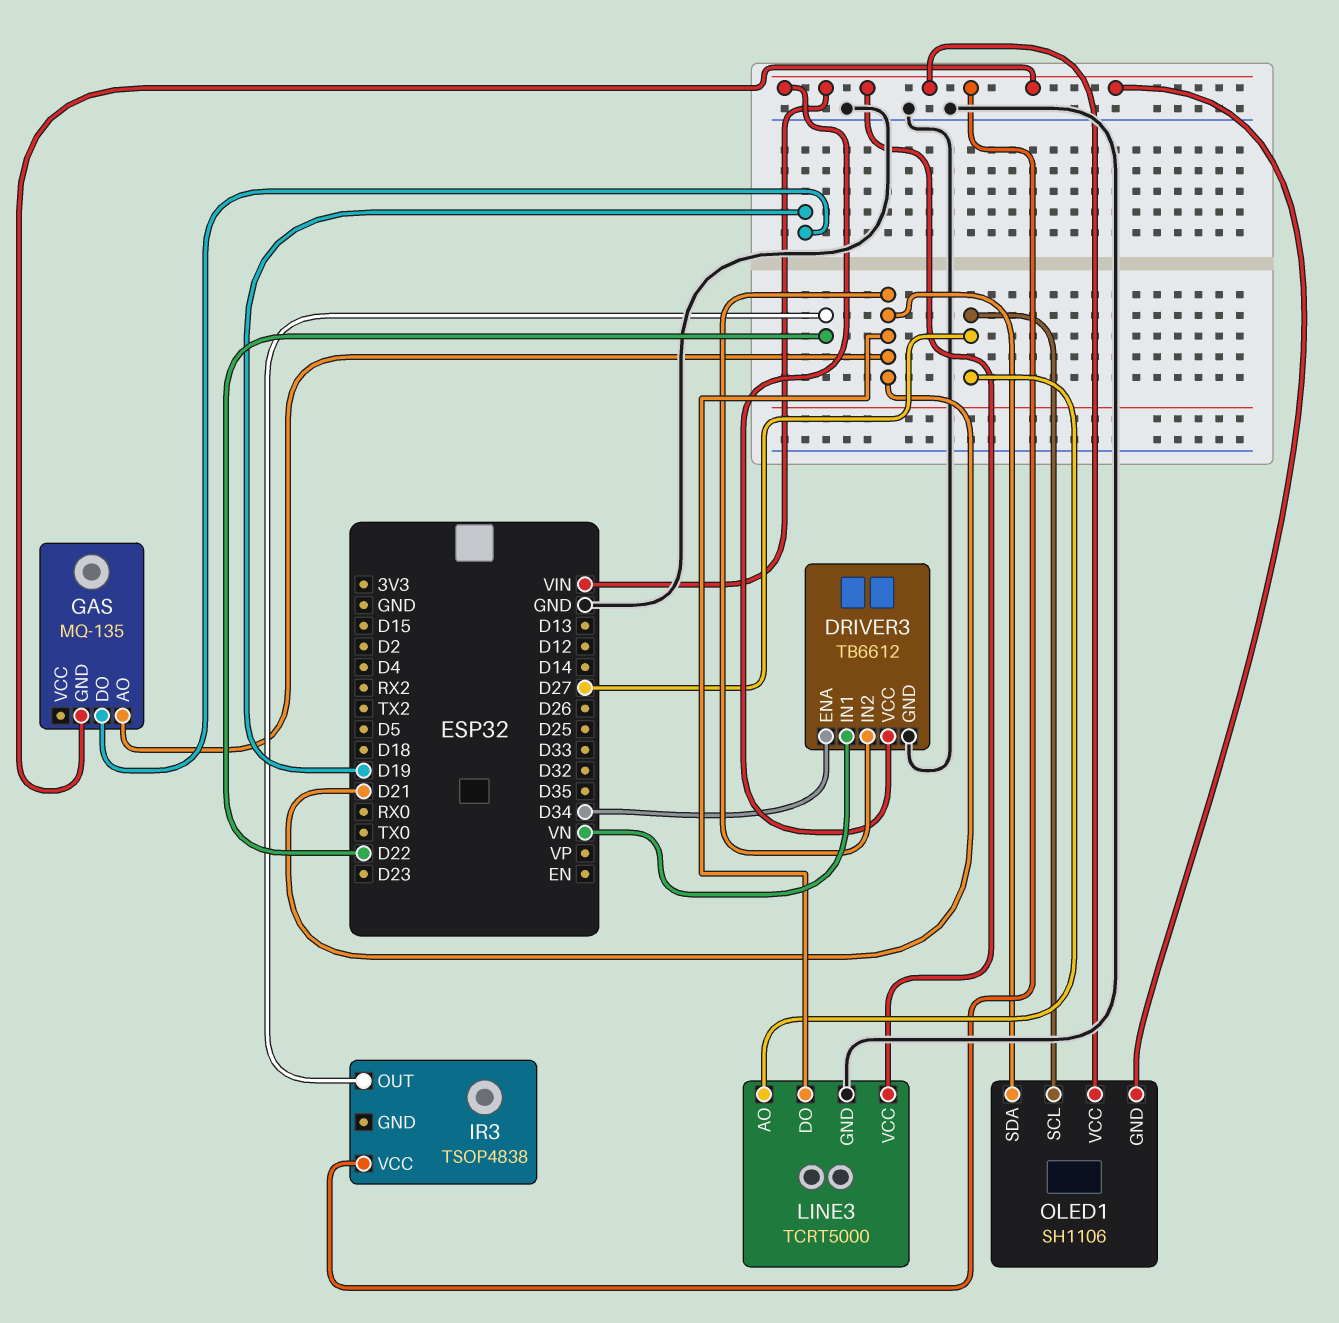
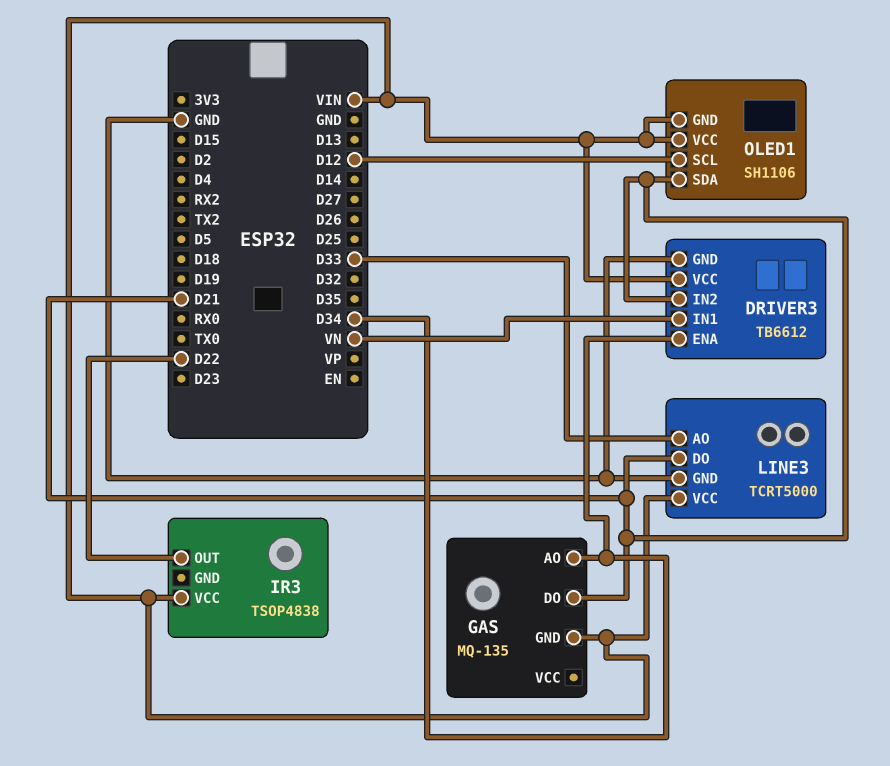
GAS pin AO: D21 -> D34
GAS pin DO: D19 -> D21
LINE3 pin AO: D27 -> D33
OLED1 pin SCL: D27 -> D12

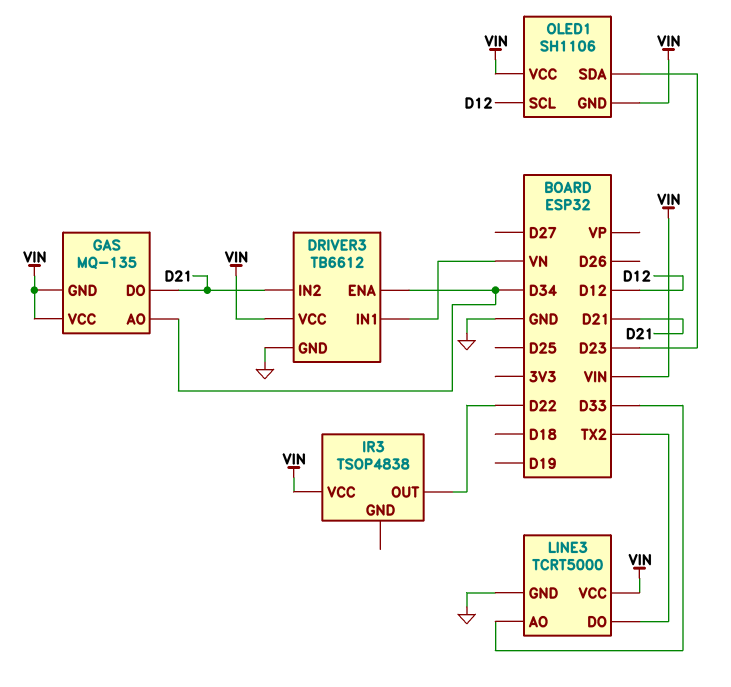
GAS pin VCC: none -> VIN
LINE3 pin DO: D21 -> TX2
OLED1 pin SDA: D21 -> D23

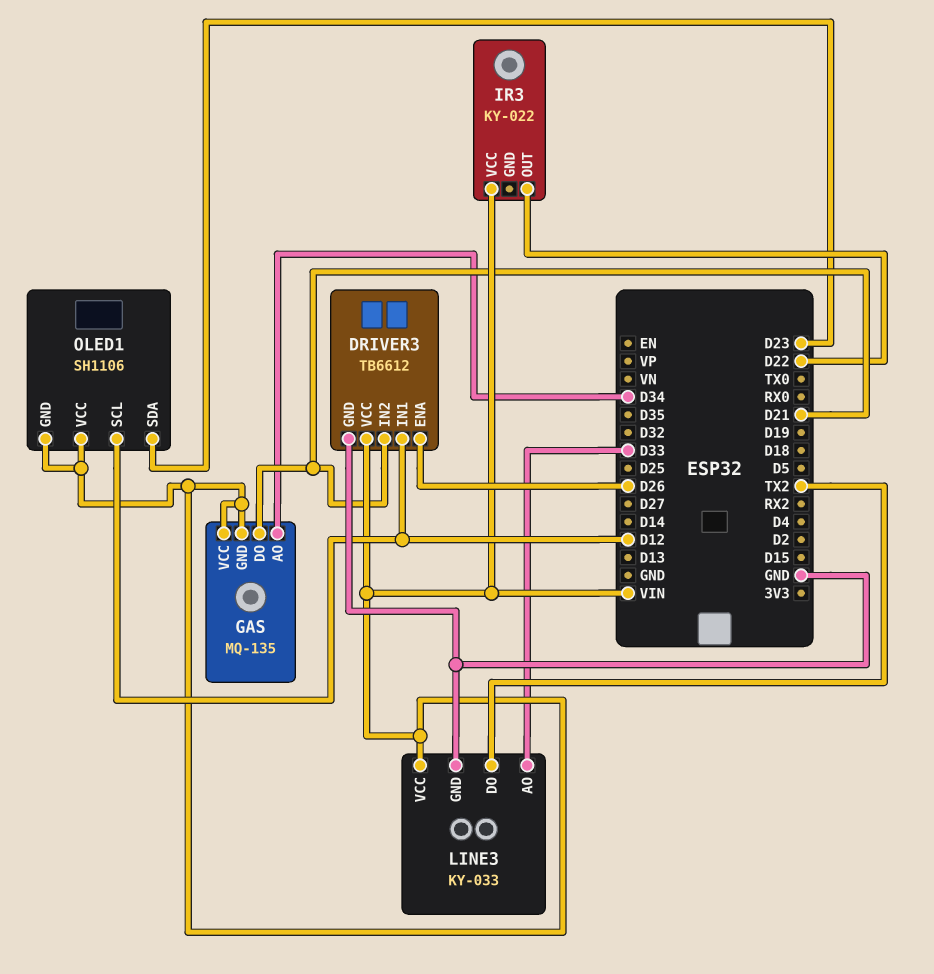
DRIVER3 pin ENA: D34 -> D26
DRIVER3 pin IN1: VN -> D12
IR3: TSOP4838 -> KY-022
LINE3: TCRT5000 -> KY-033

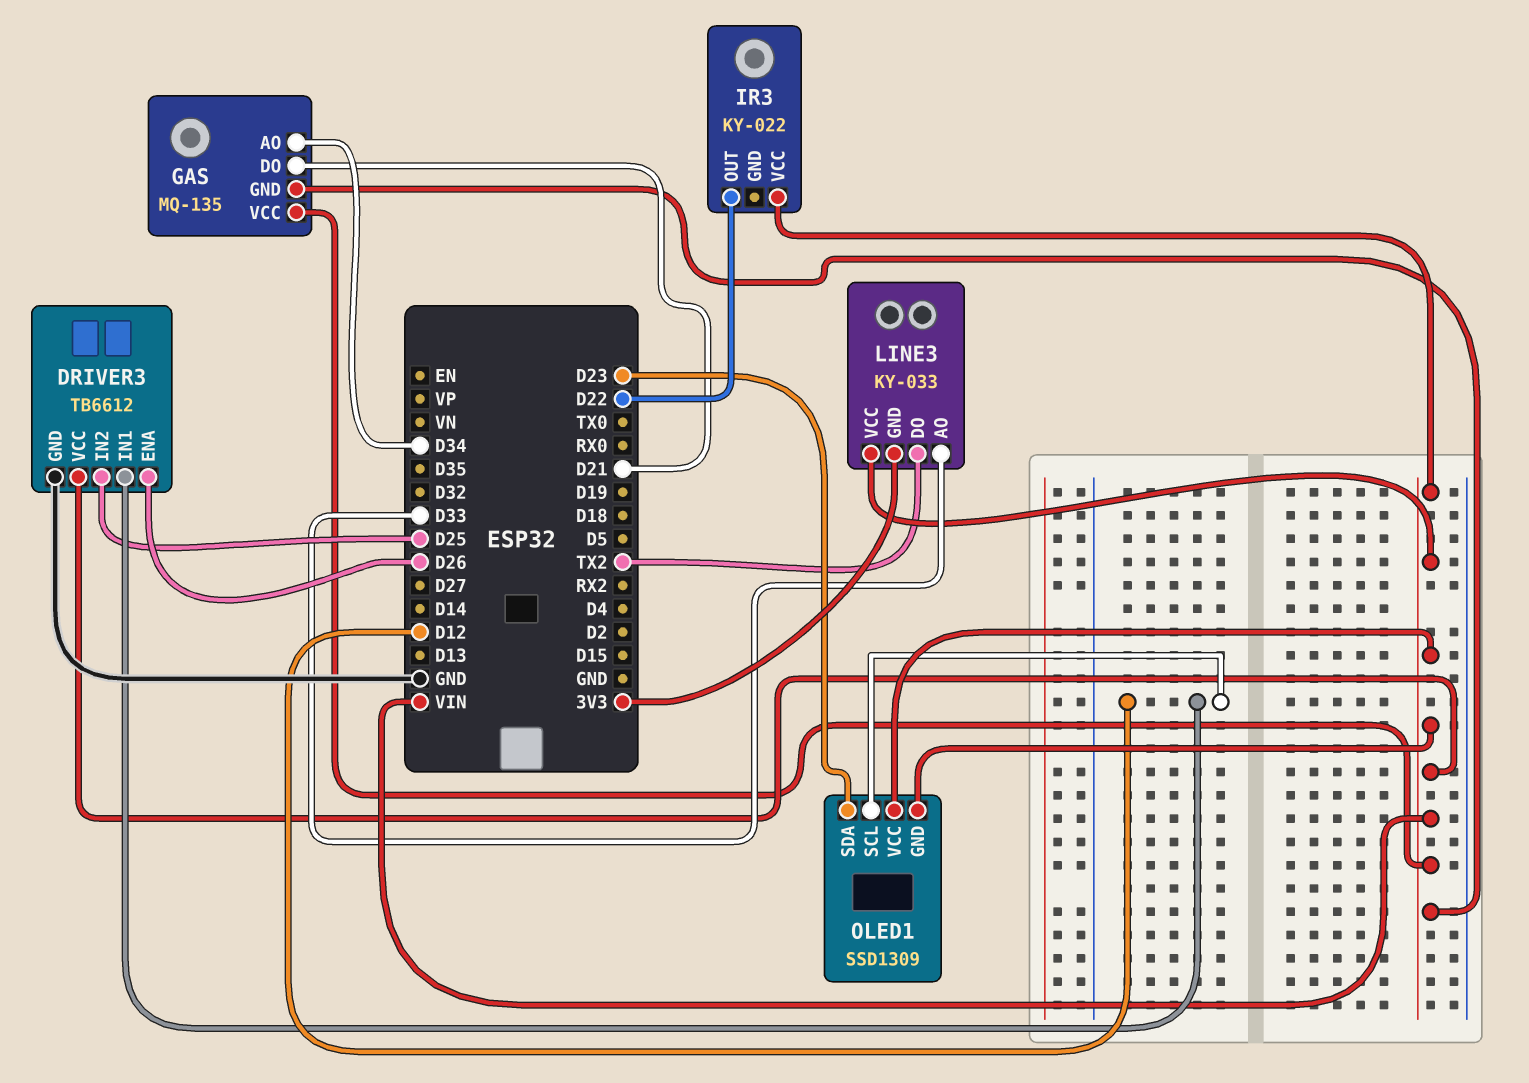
DRIVER3 pin IN2: D21 -> D25
LINE3 pin GND: GND -> 3V3
OLED1: SH1106 -> SSD1309

